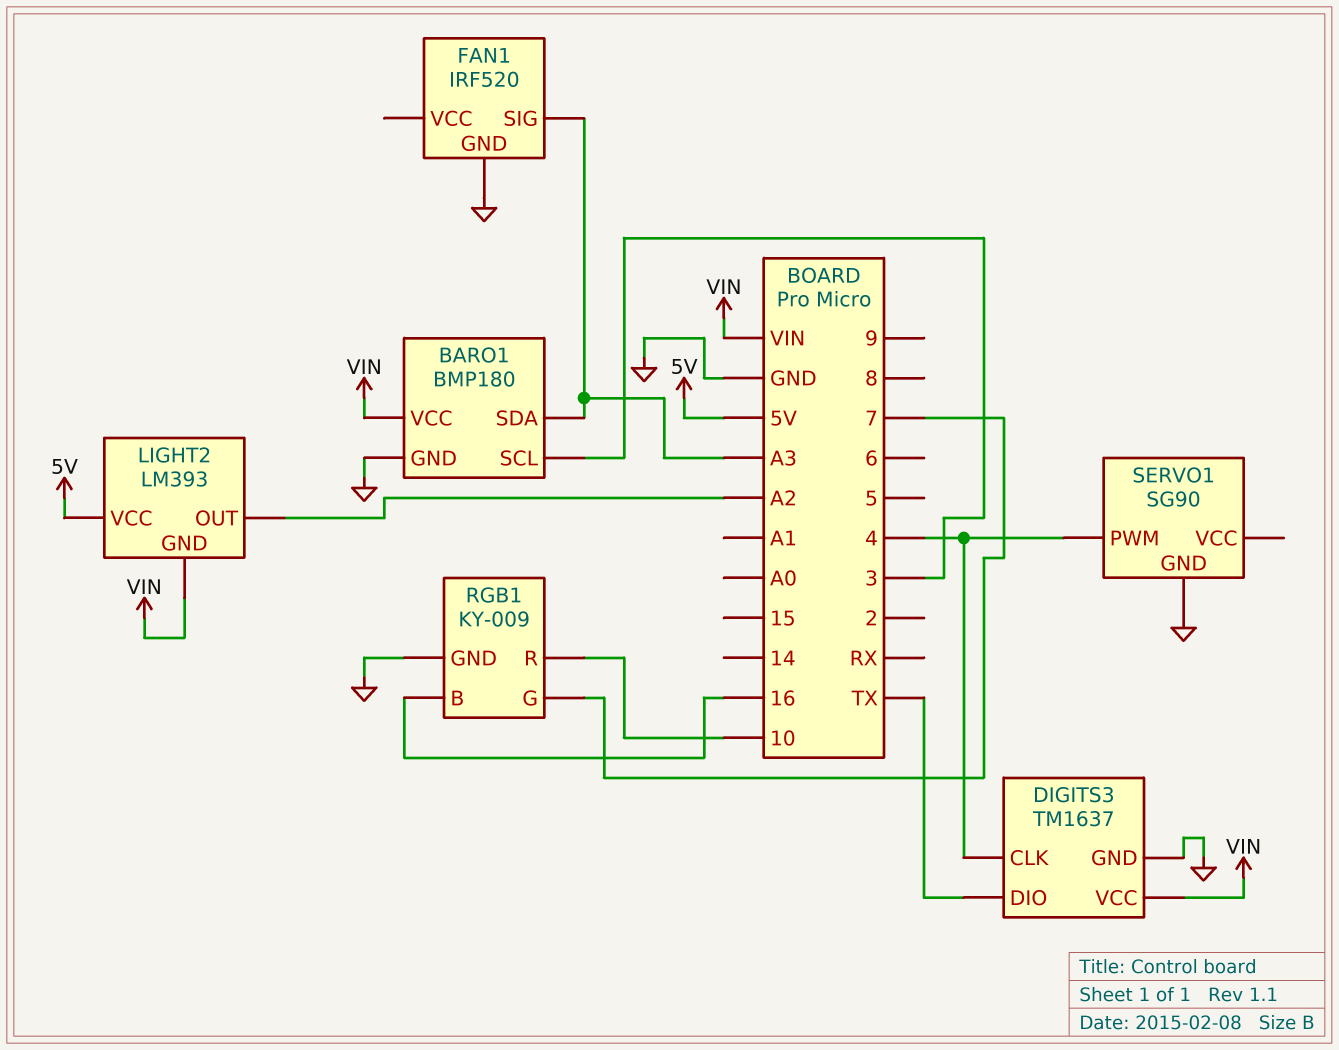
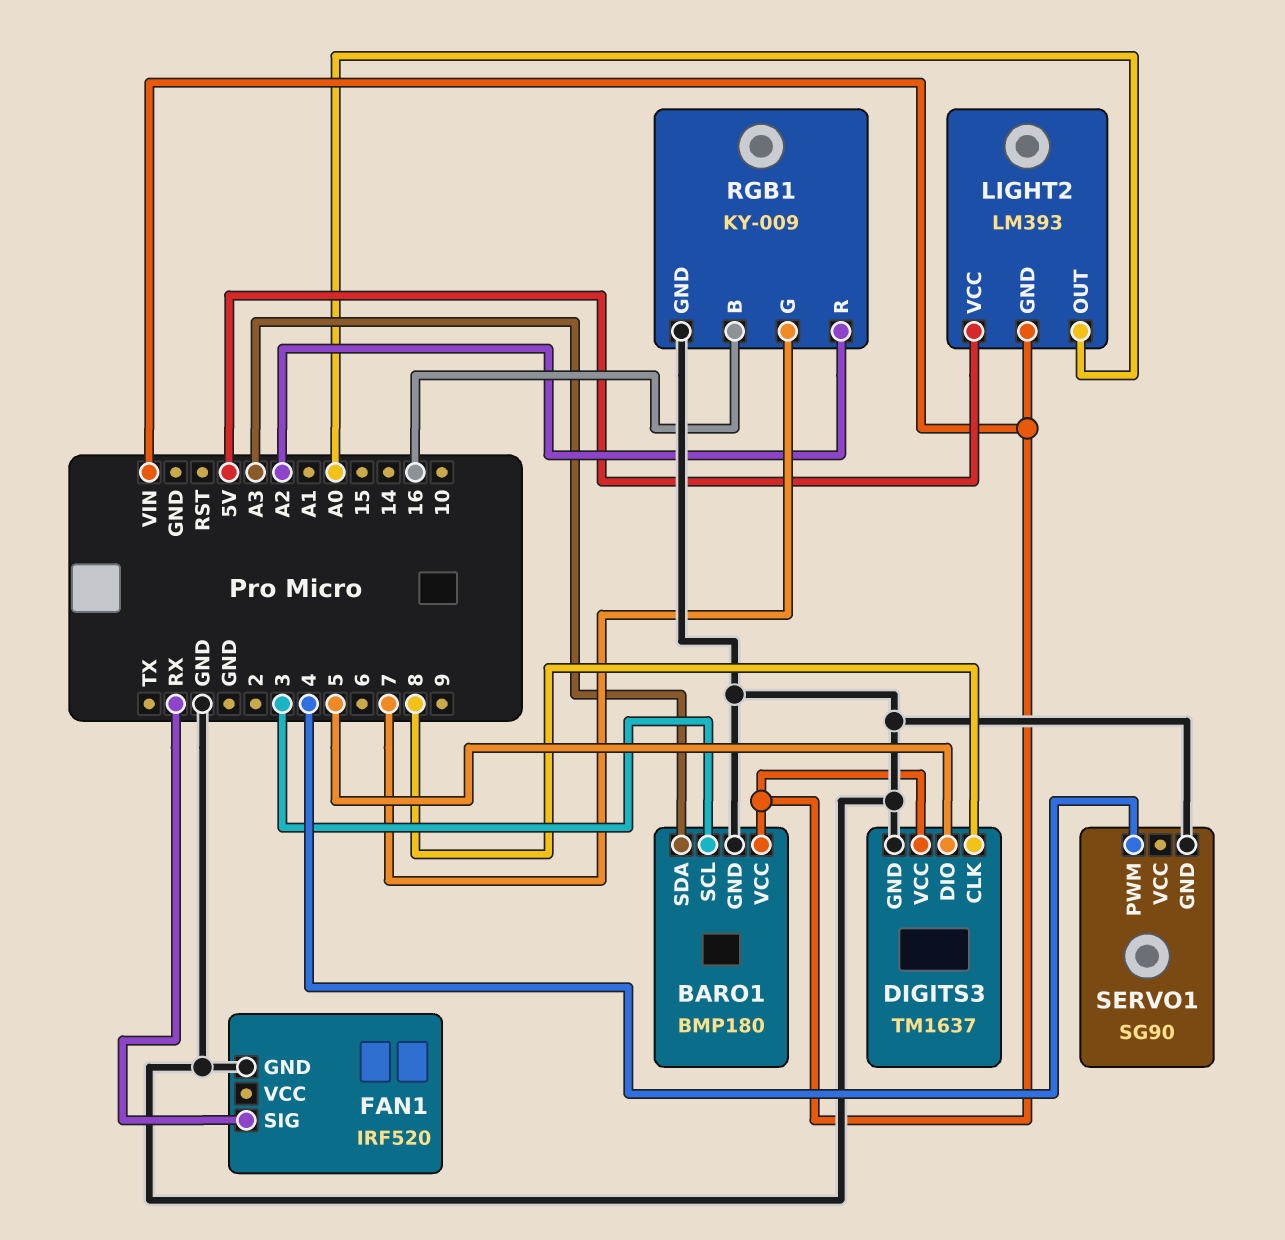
DIGITS3 pin CLK: 4 -> 8
DIGITS3 pin DIO: TX -> 5
FAN1 pin SIG: A3 -> RX
LIGHT2 pin OUT: A2 -> A0
RGB1 pin R: 10 -> A2

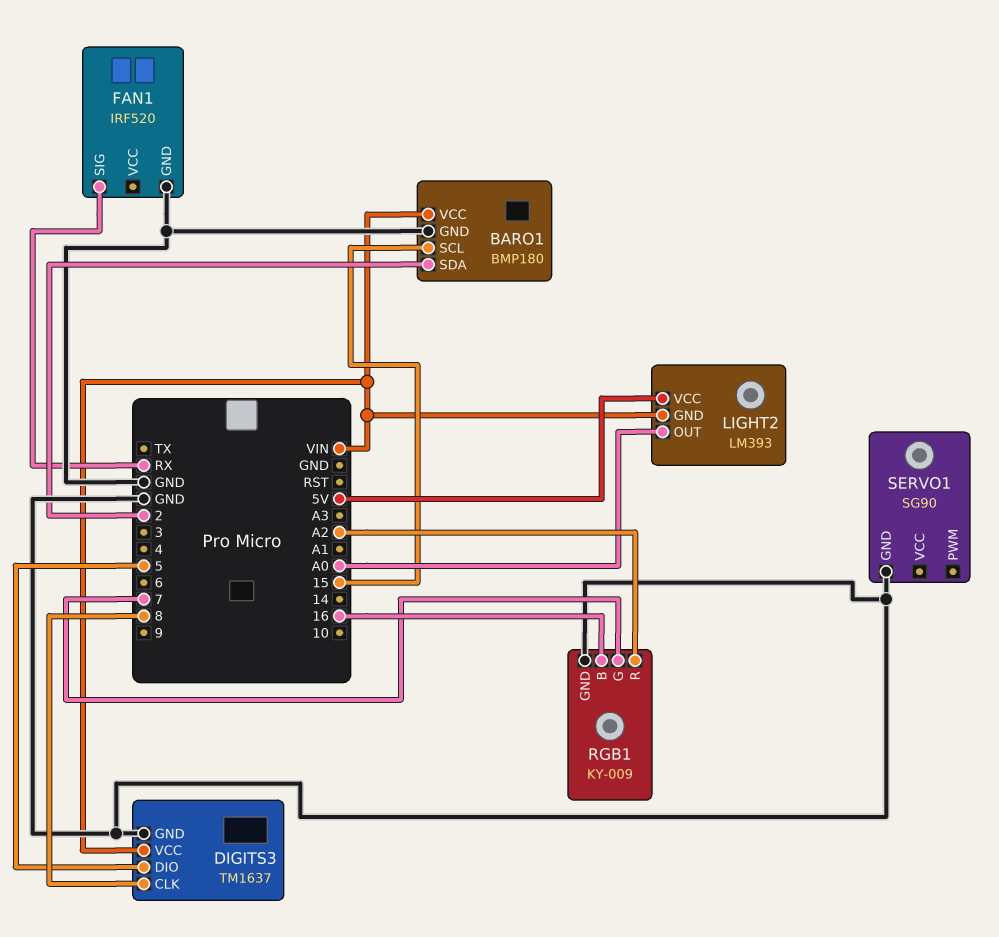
BARO1 pin SCL: 3 -> 15
BARO1 pin SDA: A3 -> 2
SERVO1 pin PWM: 4 -> none

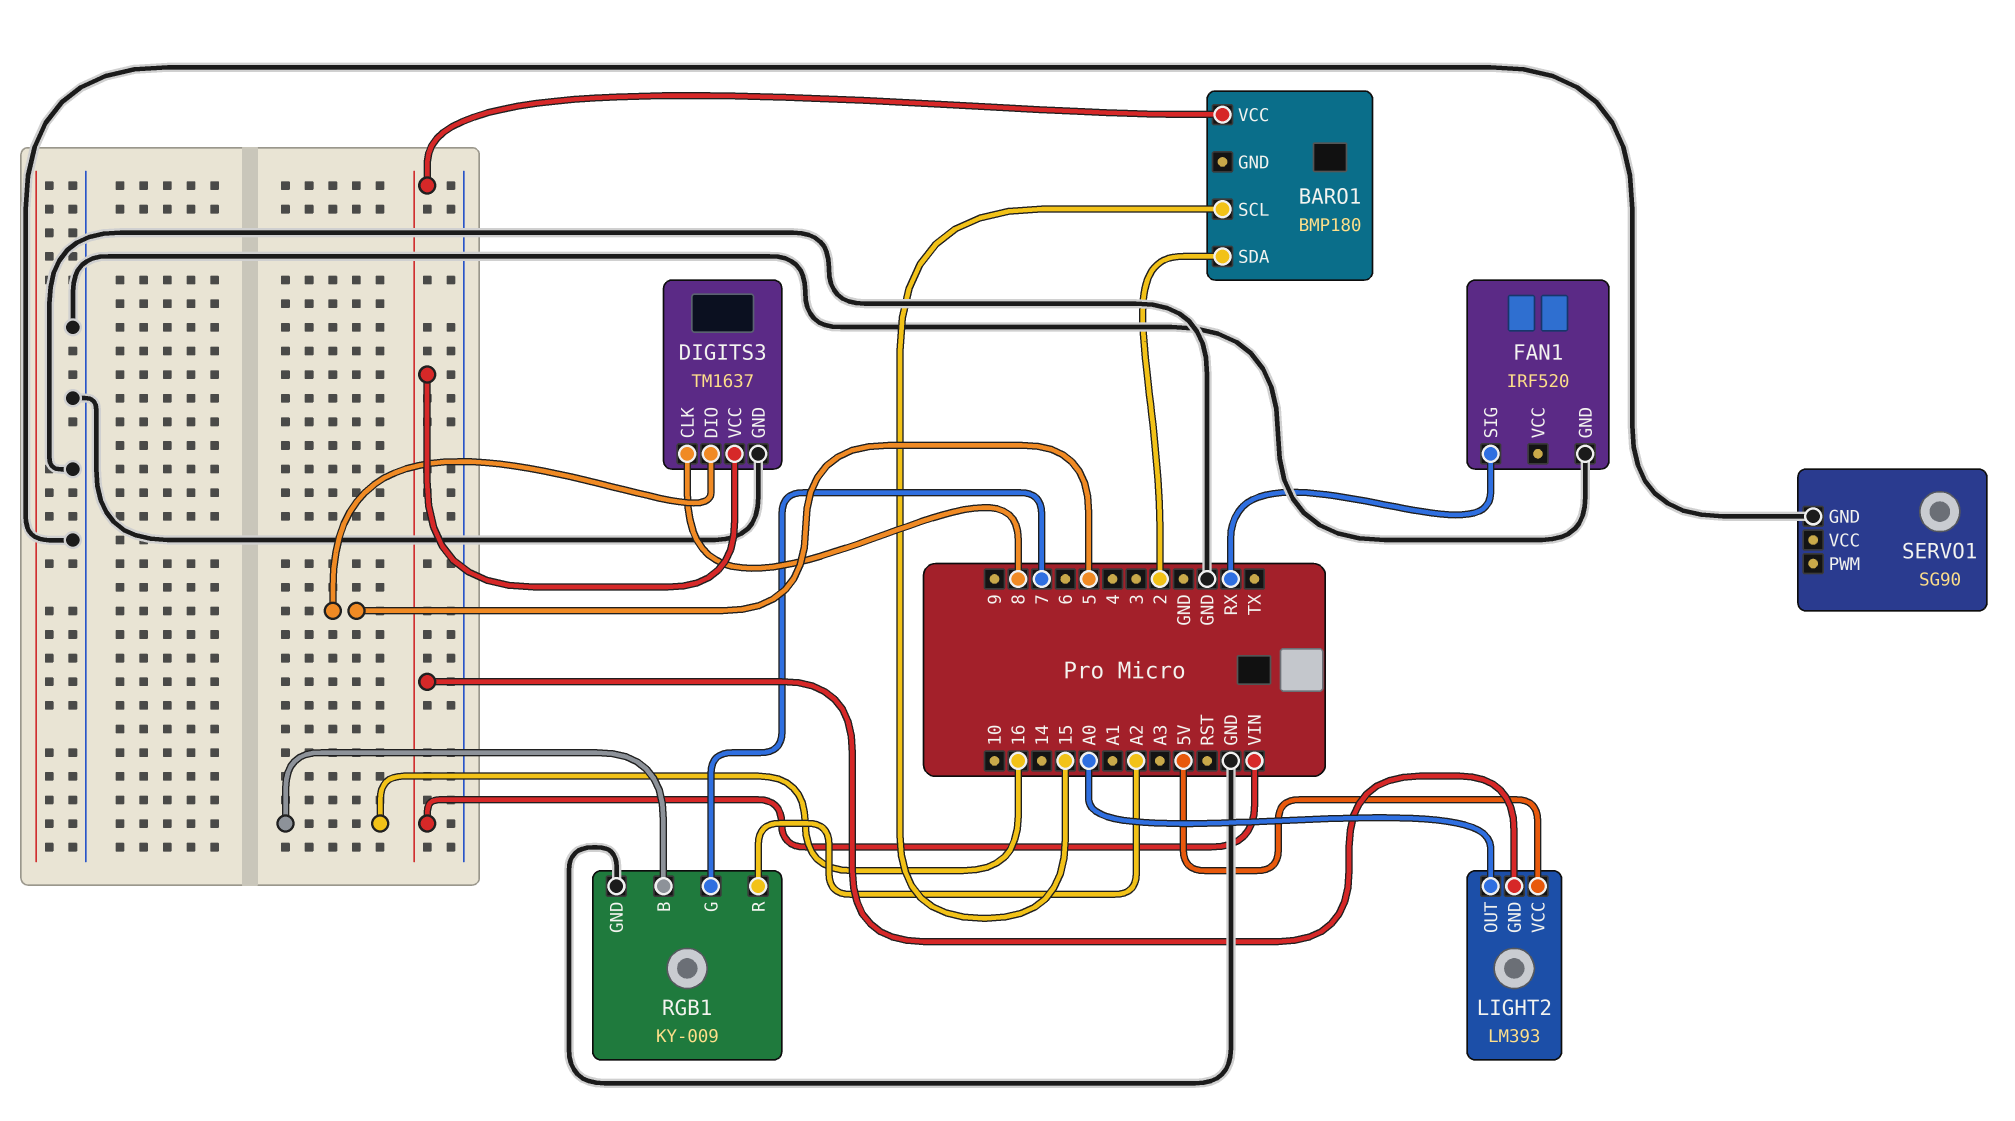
BARO1 pin GND: GND -> none

